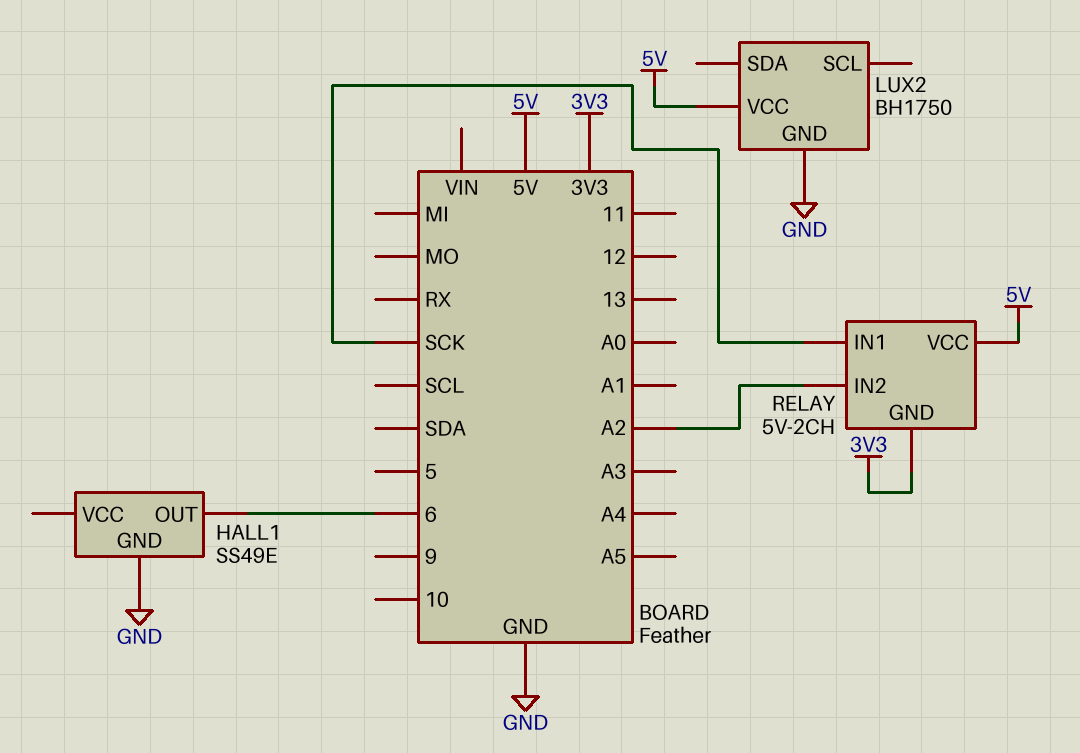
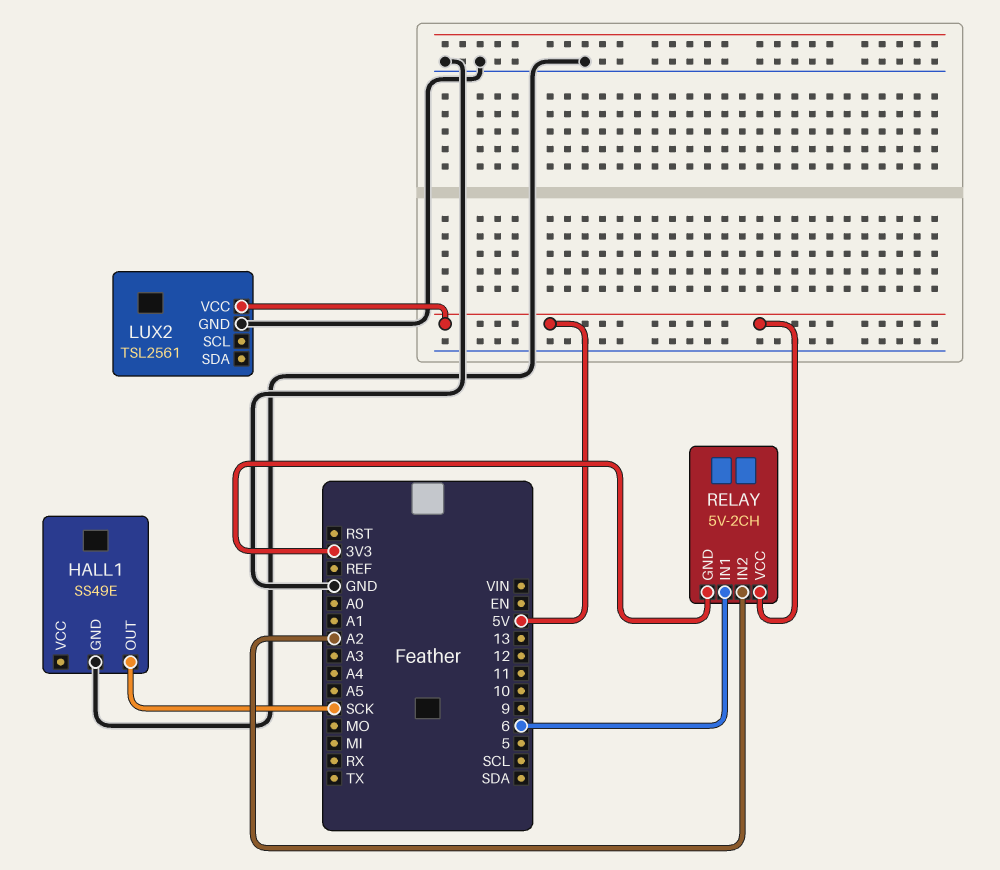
HALL1 pin OUT: 6 -> SCK
LUX2: BH1750 -> TSL2561
RELAY pin IN1: SCK -> 6

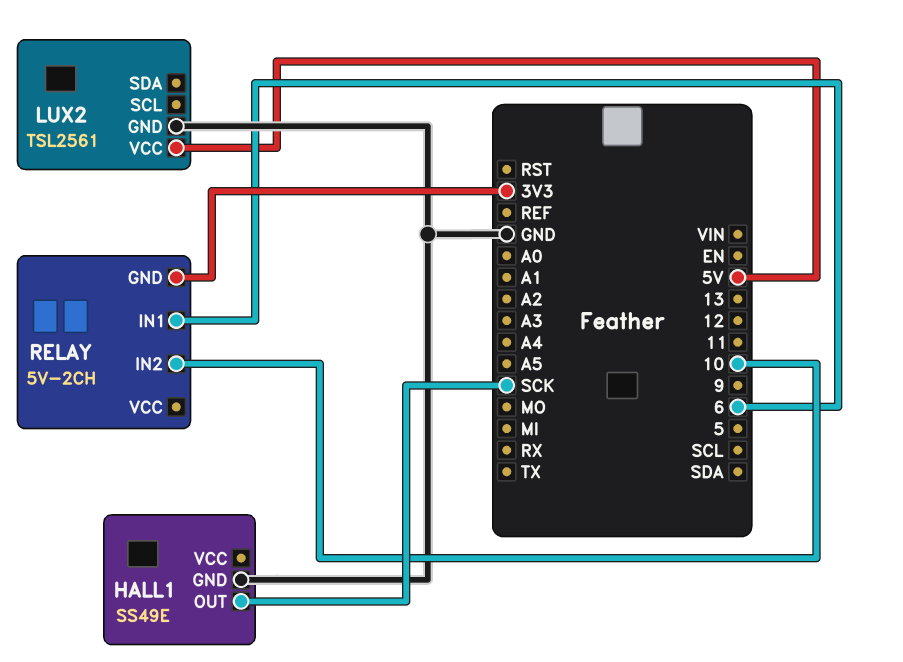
RELAY pin IN2: A2 -> 10
RELAY pin VCC: 5V -> none

